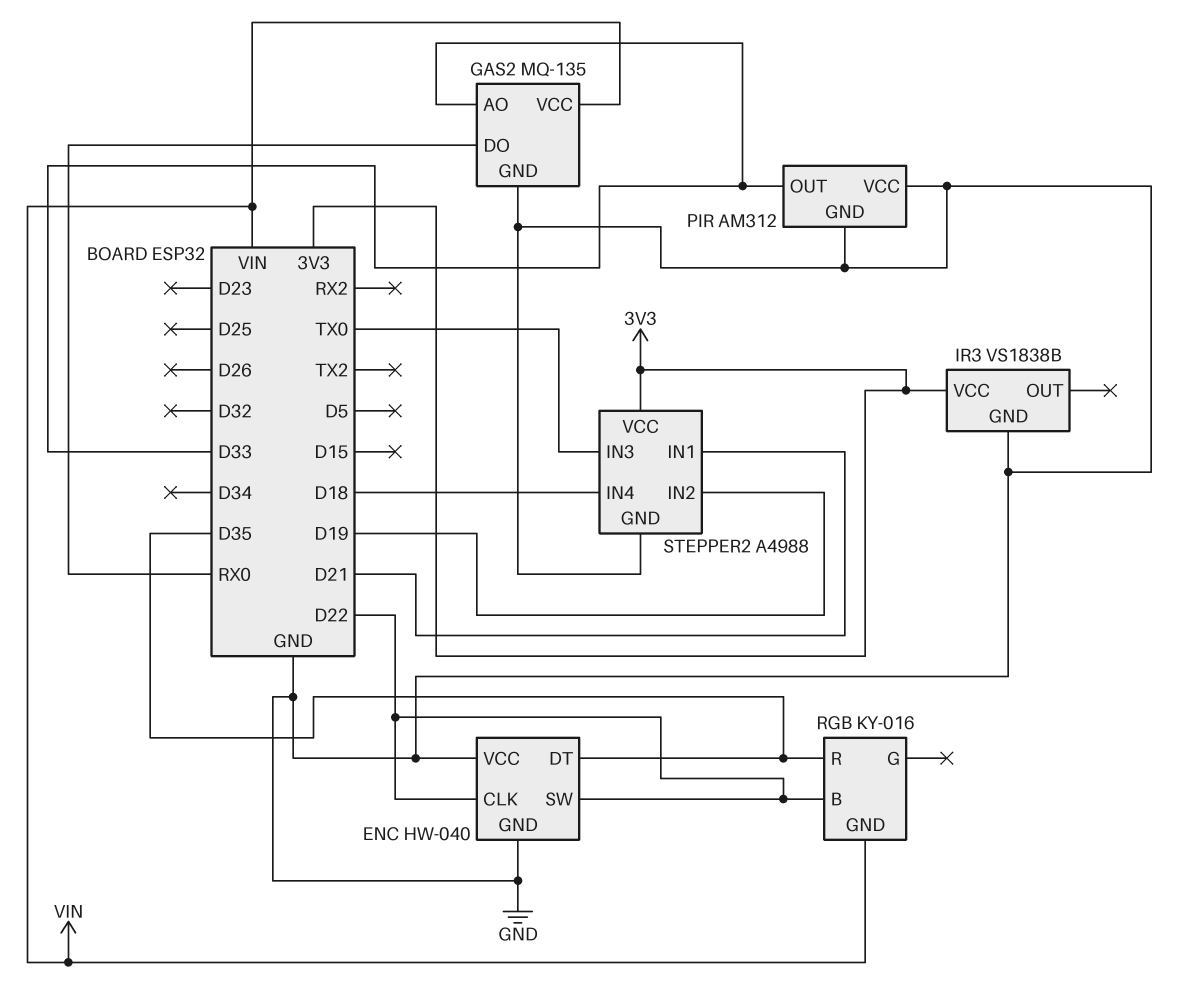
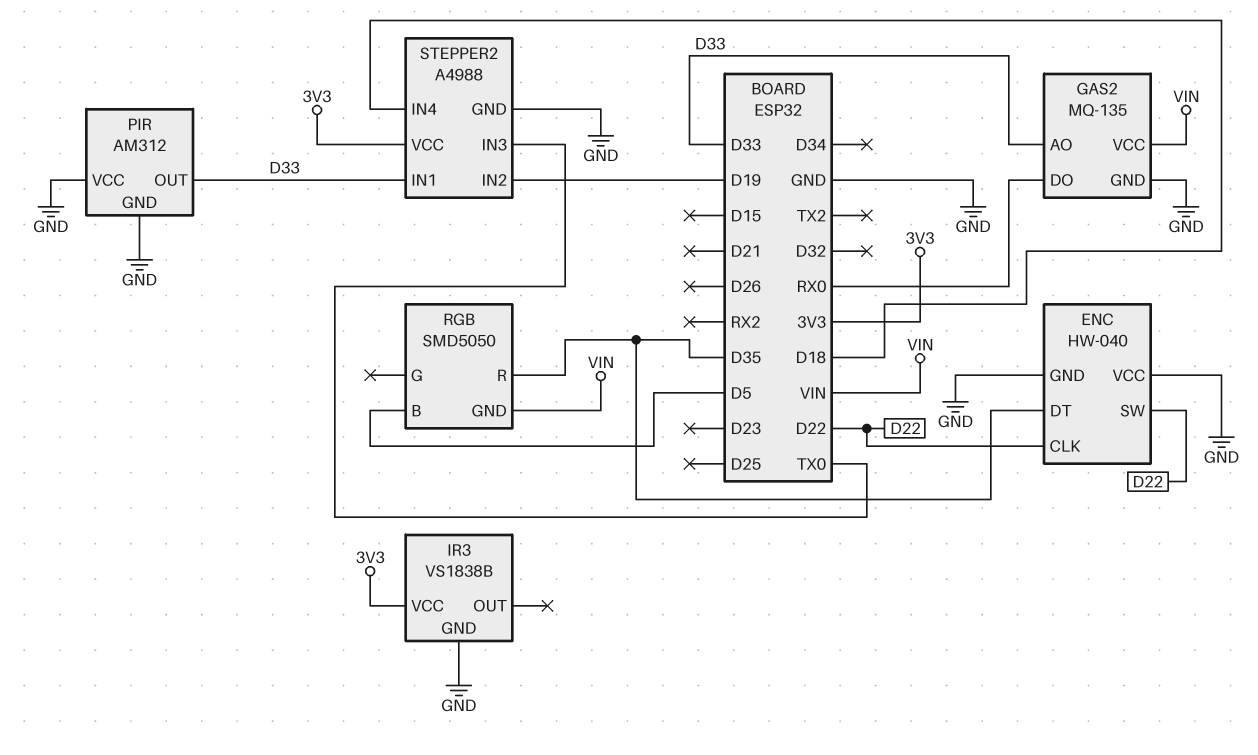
RGB: KY-016 -> SMD5050
RGB pin B: D22 -> D5
STEPPER2 pin IN1: D21 -> D33

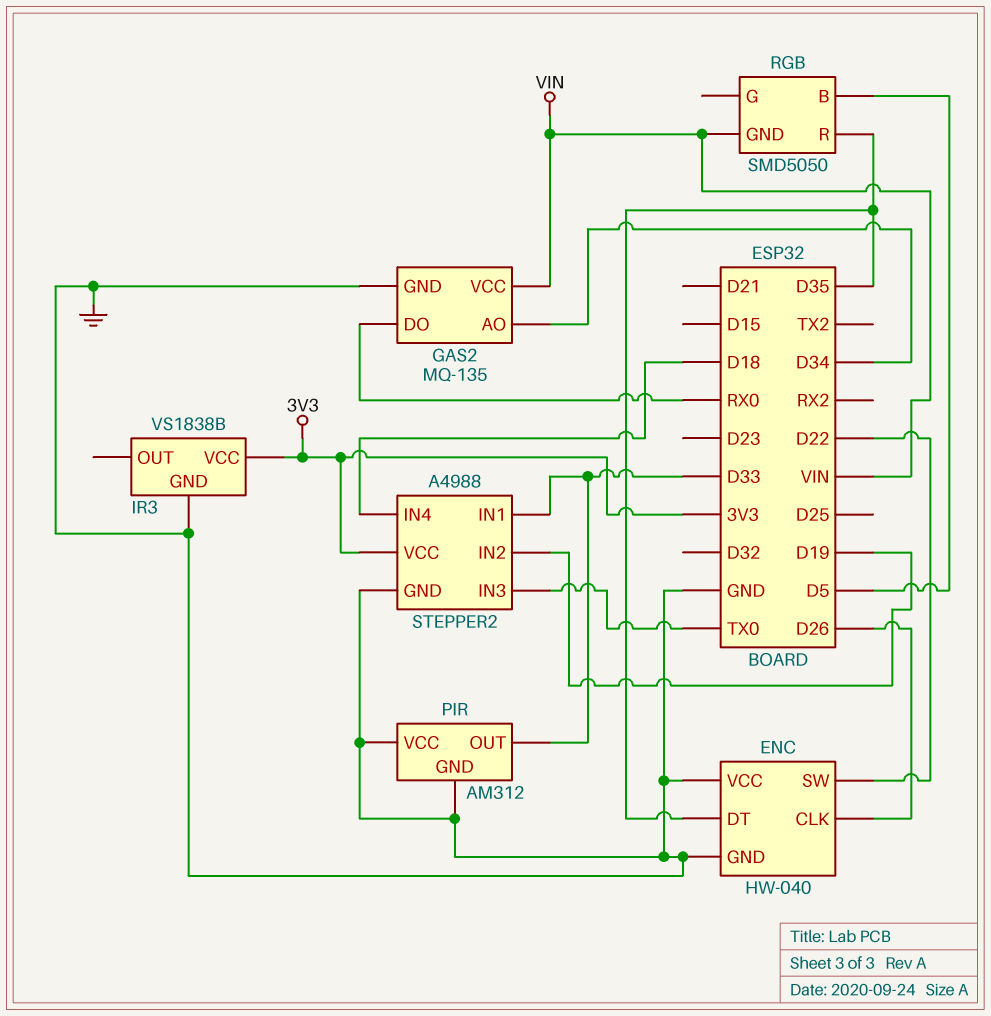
ENC pin CLK: D22 -> D26
GAS2 pin AO: D33 -> D34

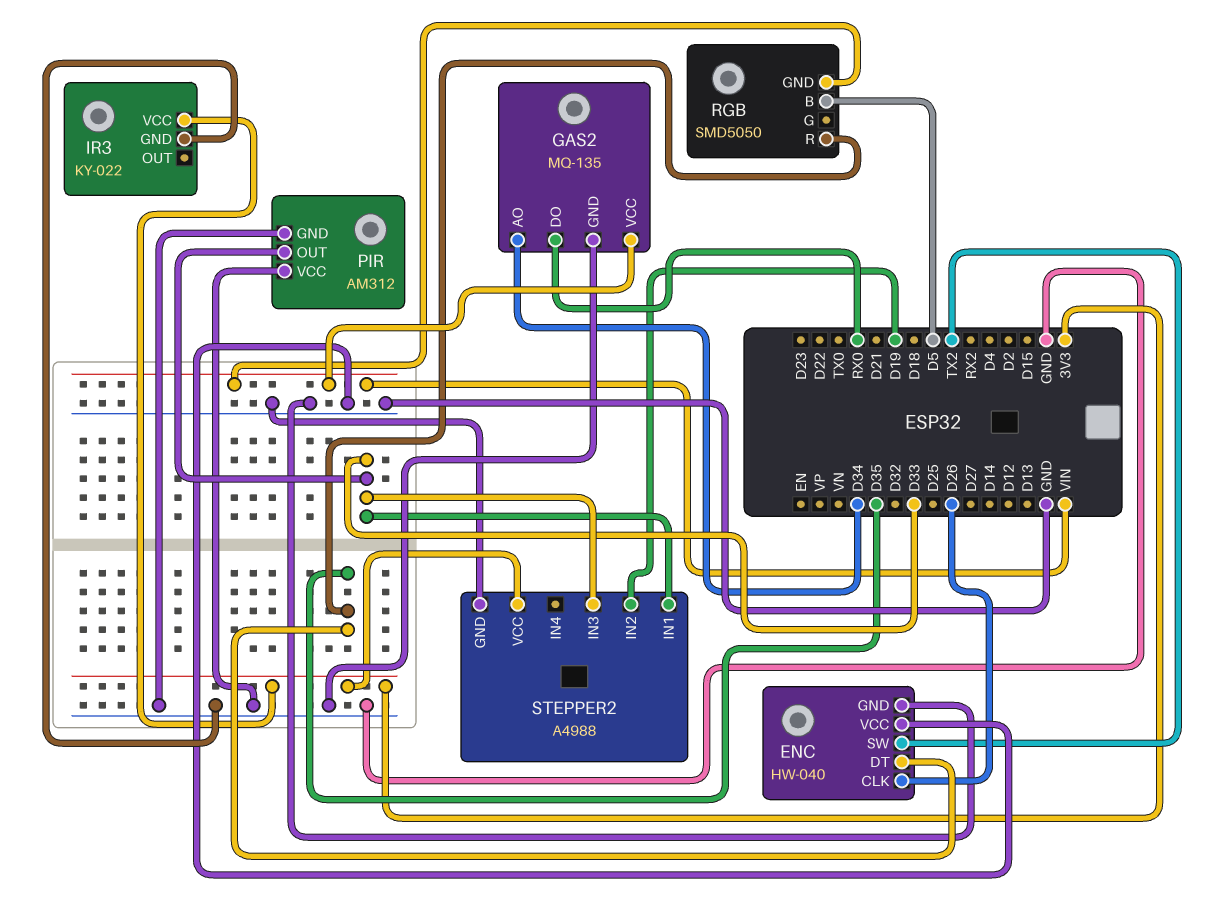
ENC pin SW: D22 -> TX2
IR3: VS1838B -> KY-022
STEPPER2 pin IN3: TX0 -> D33
STEPPER2 pin IN4: D18 -> none

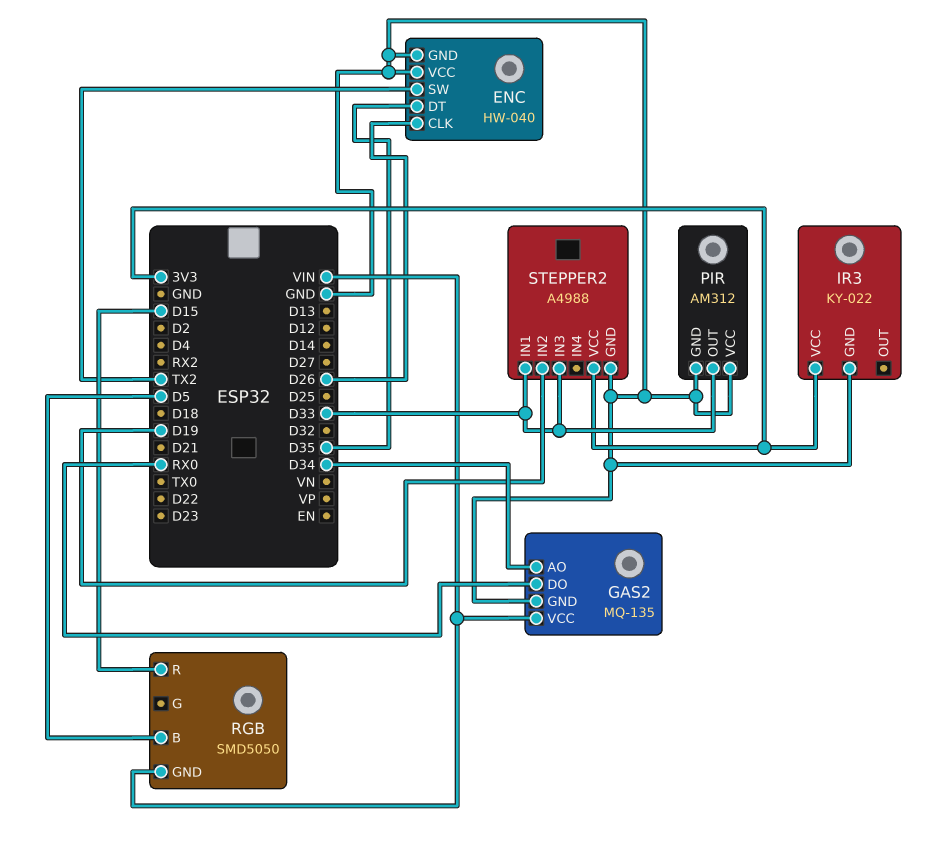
RGB pin R: D35 -> D15

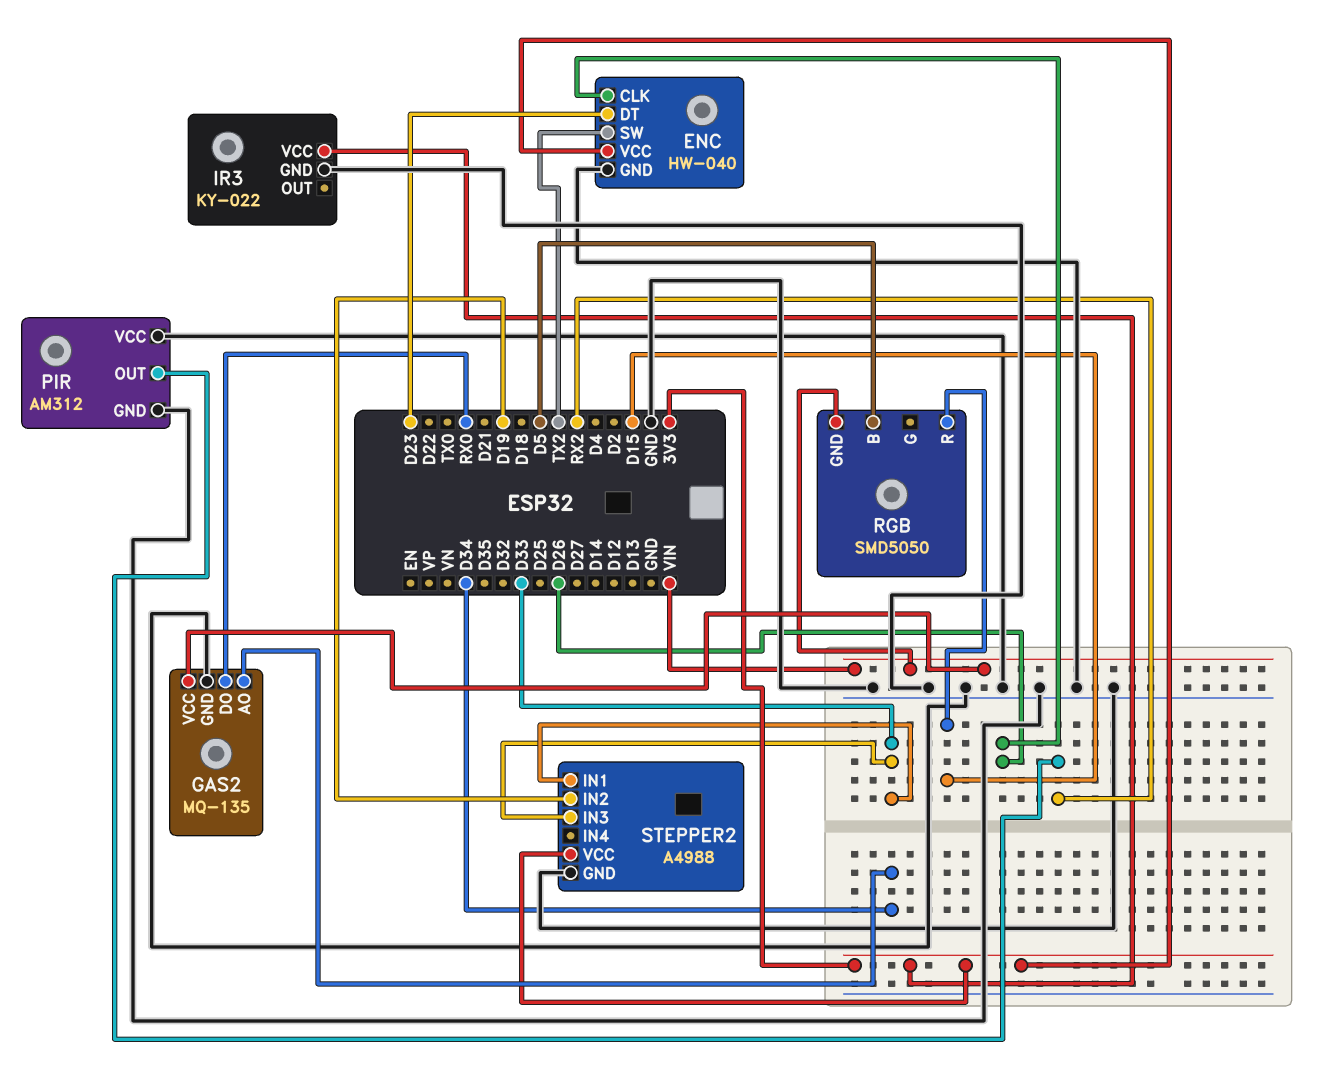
ENC pin DT: D35 -> D23
ENC pin VCC: GND -> 3V3
PIR pin OUT: D33 -> RX2

